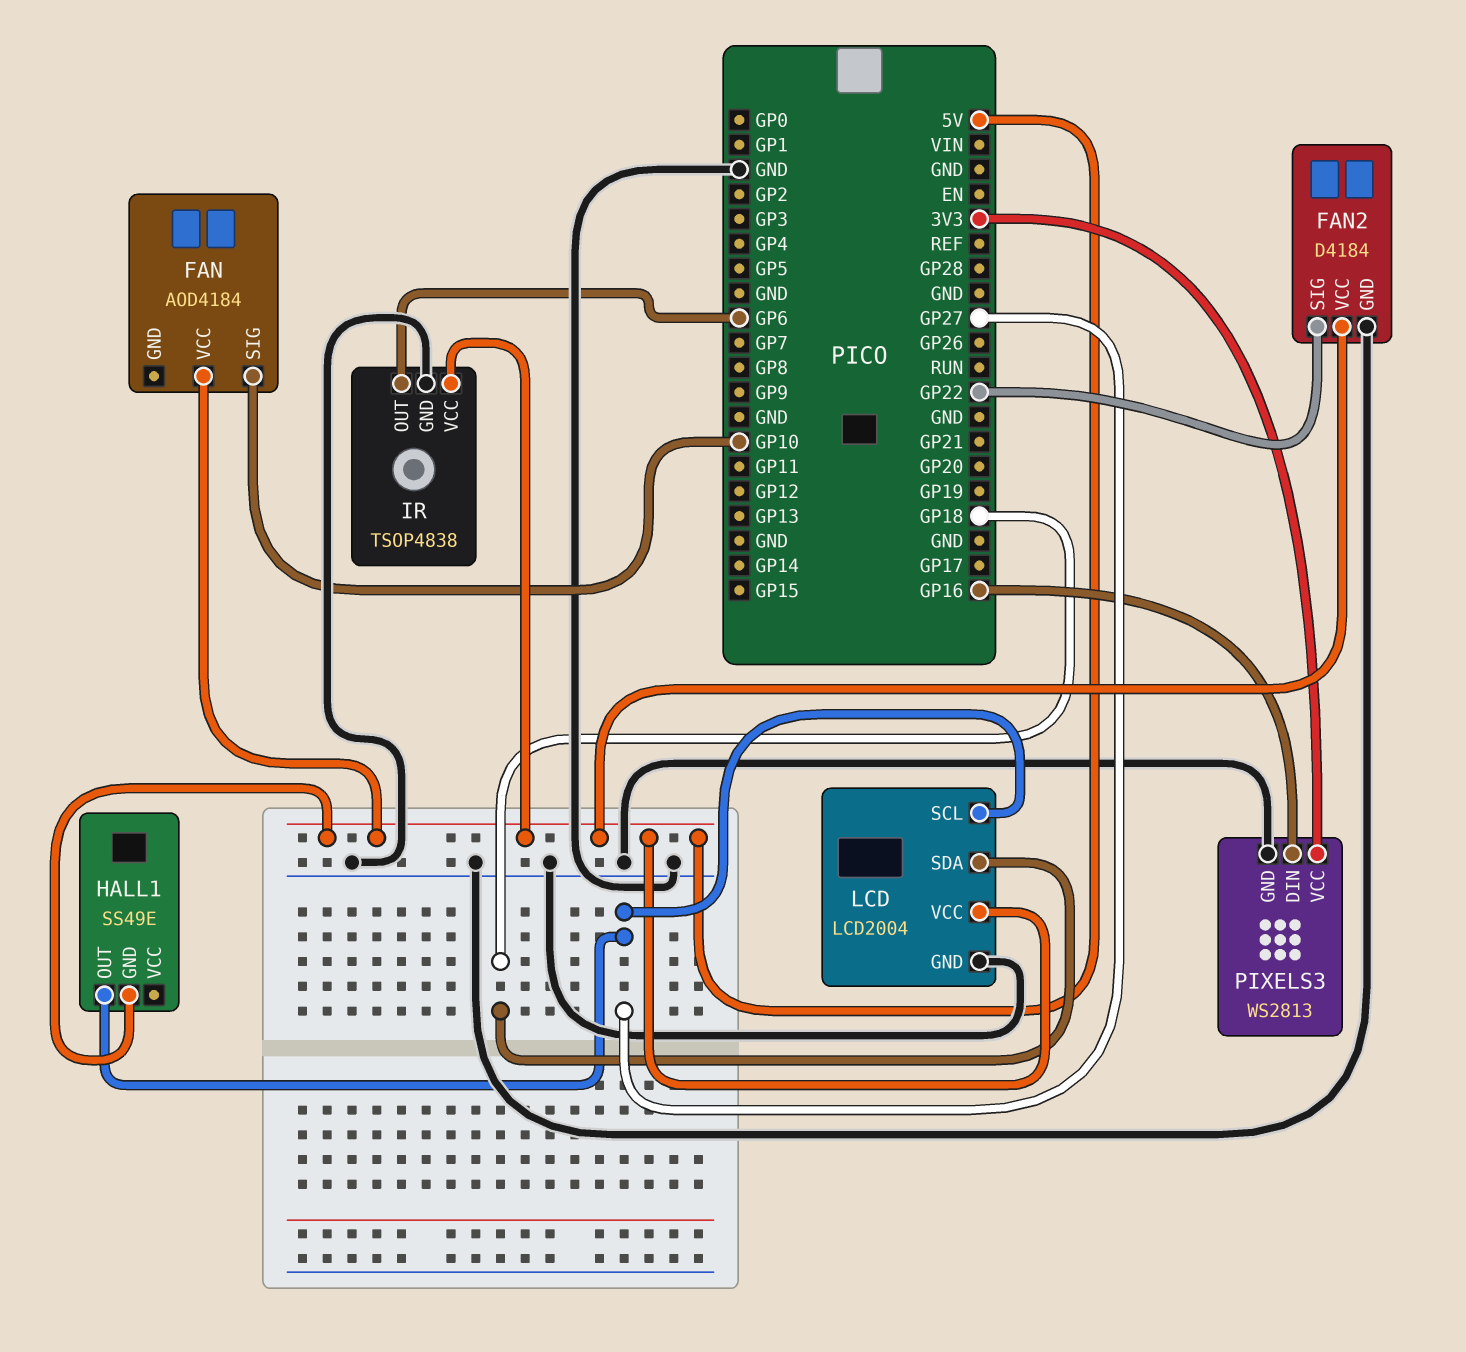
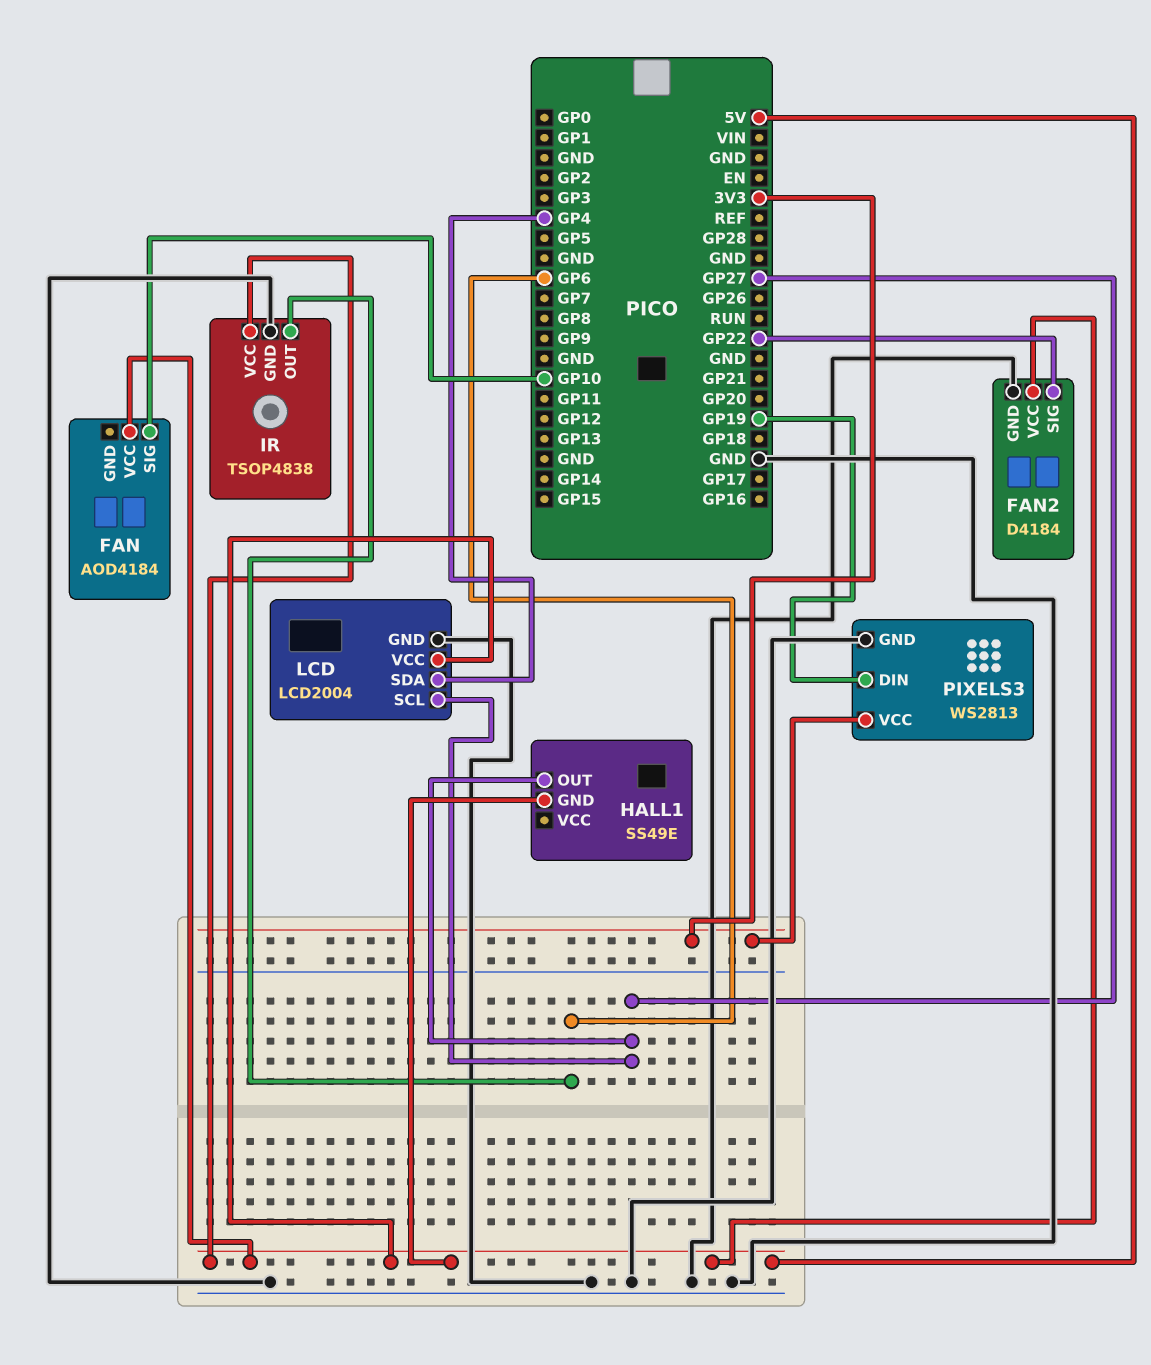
LCD pin SDA: GP18 -> GP4
PIXELS3 pin DIN: GP16 -> GP19

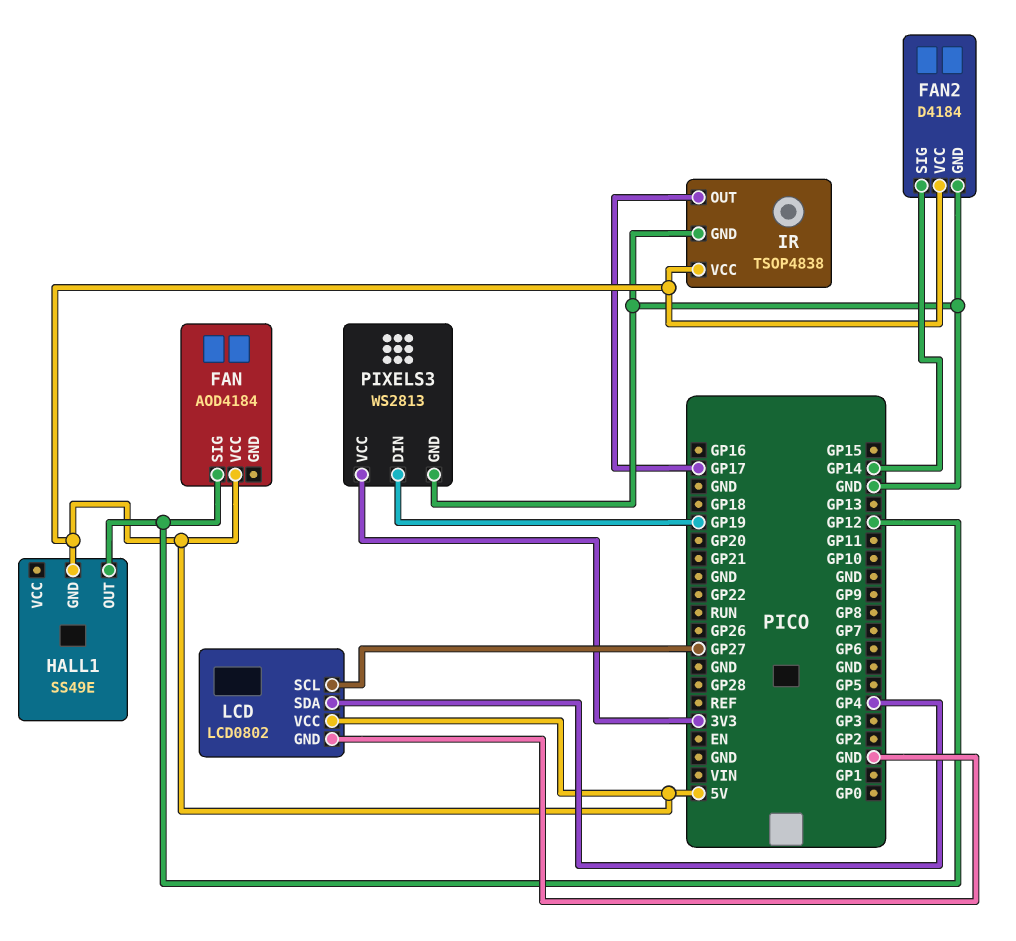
FAN pin SIG: GP10 -> GP12
FAN2 pin SIG: GP22 -> GP14
HALL1 pin OUT: GP27 -> GP12
IR pin OUT: GP6 -> GP17
LCD: LCD2004 -> LCD0802

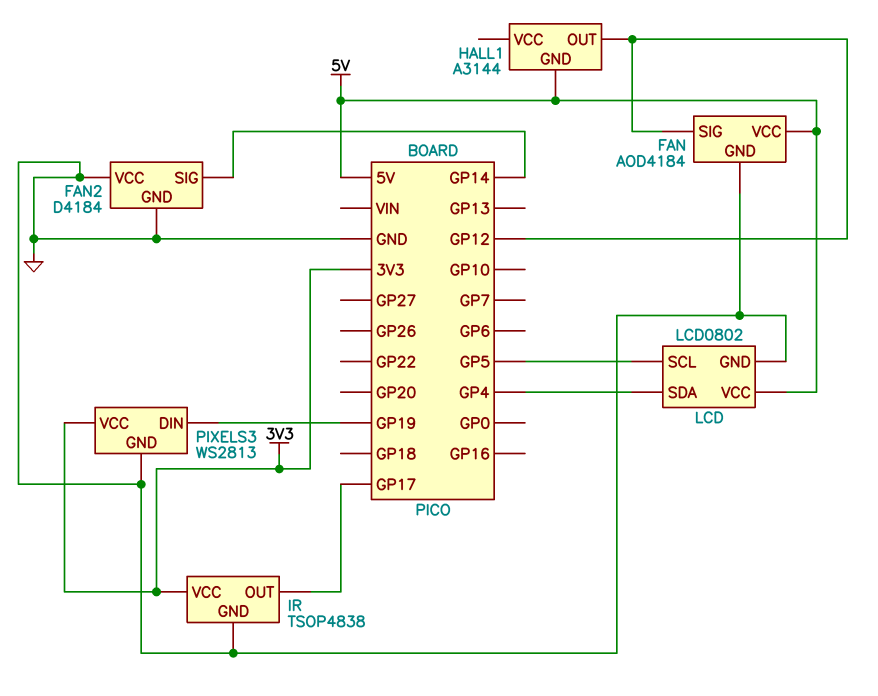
FAN pin GND: none -> GND
FAN2 pin VCC: 5V -> GND
HALL1: SS49E -> A3144
IR pin VCC: 5V -> 3V3
LCD pin SCL: GP27 -> GP5

